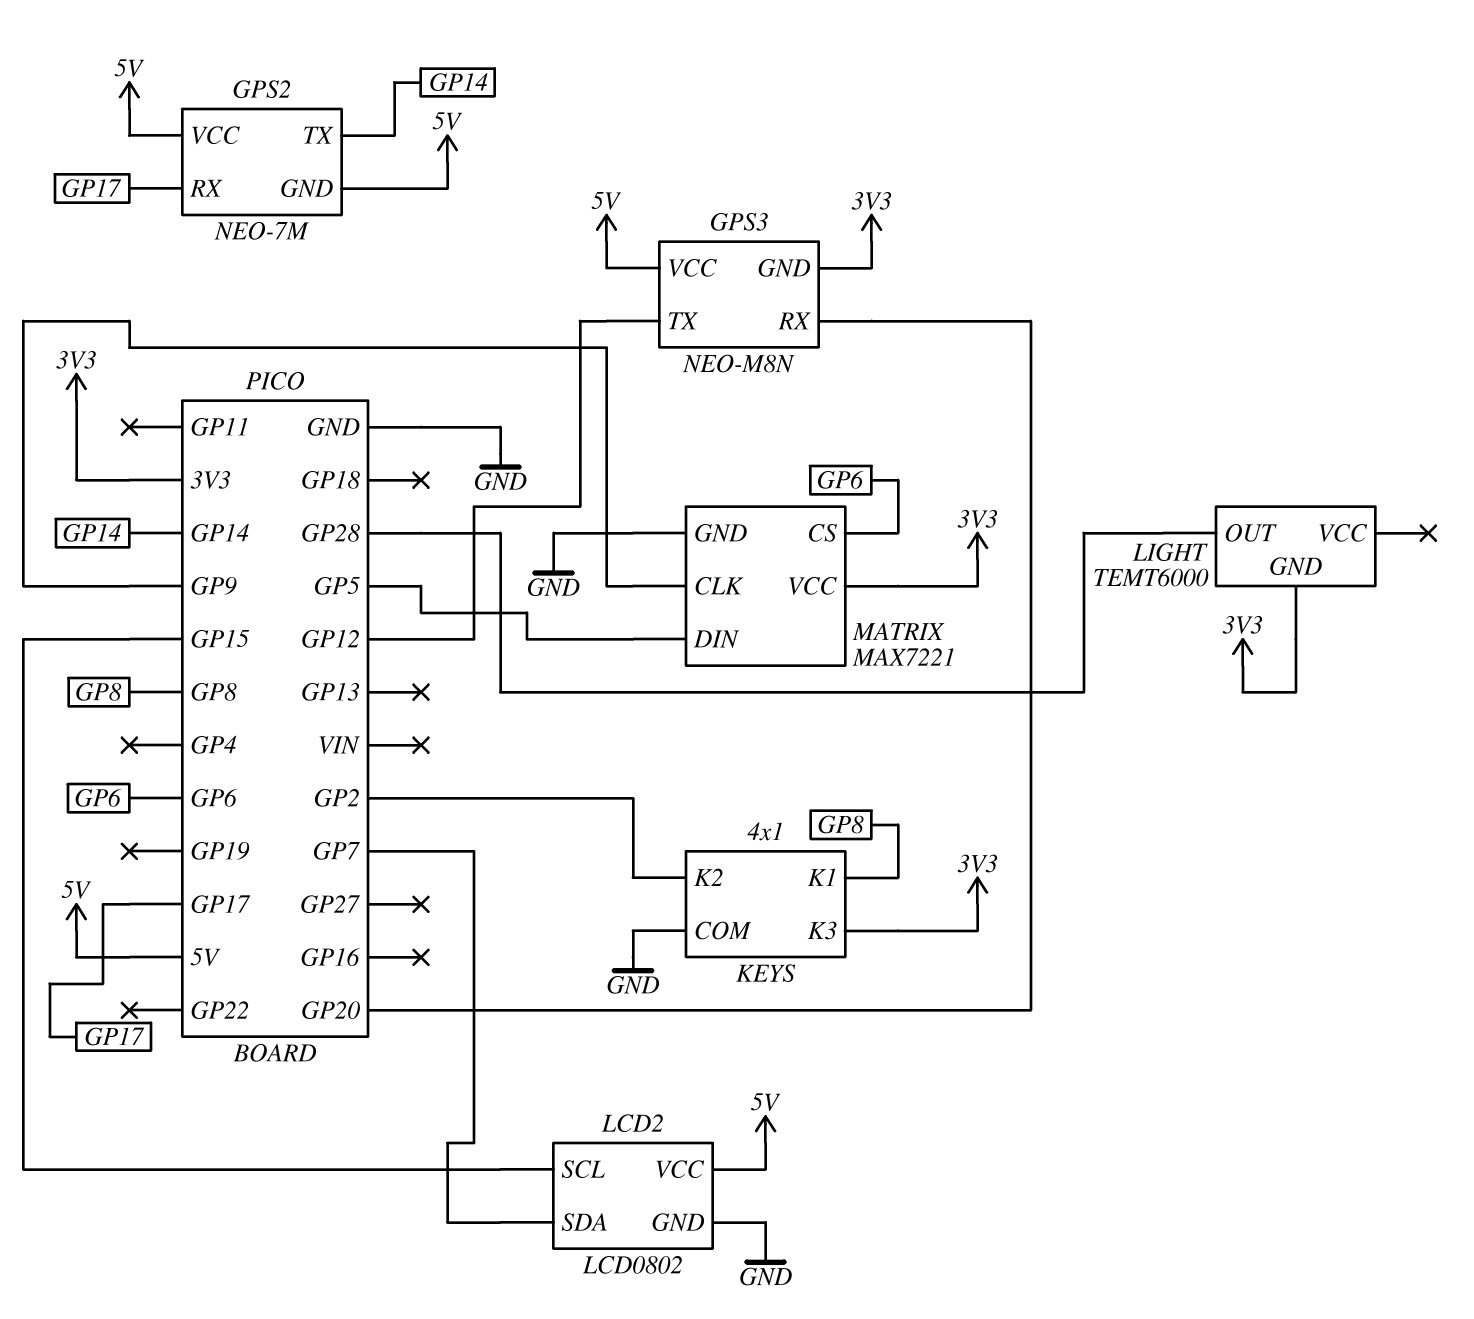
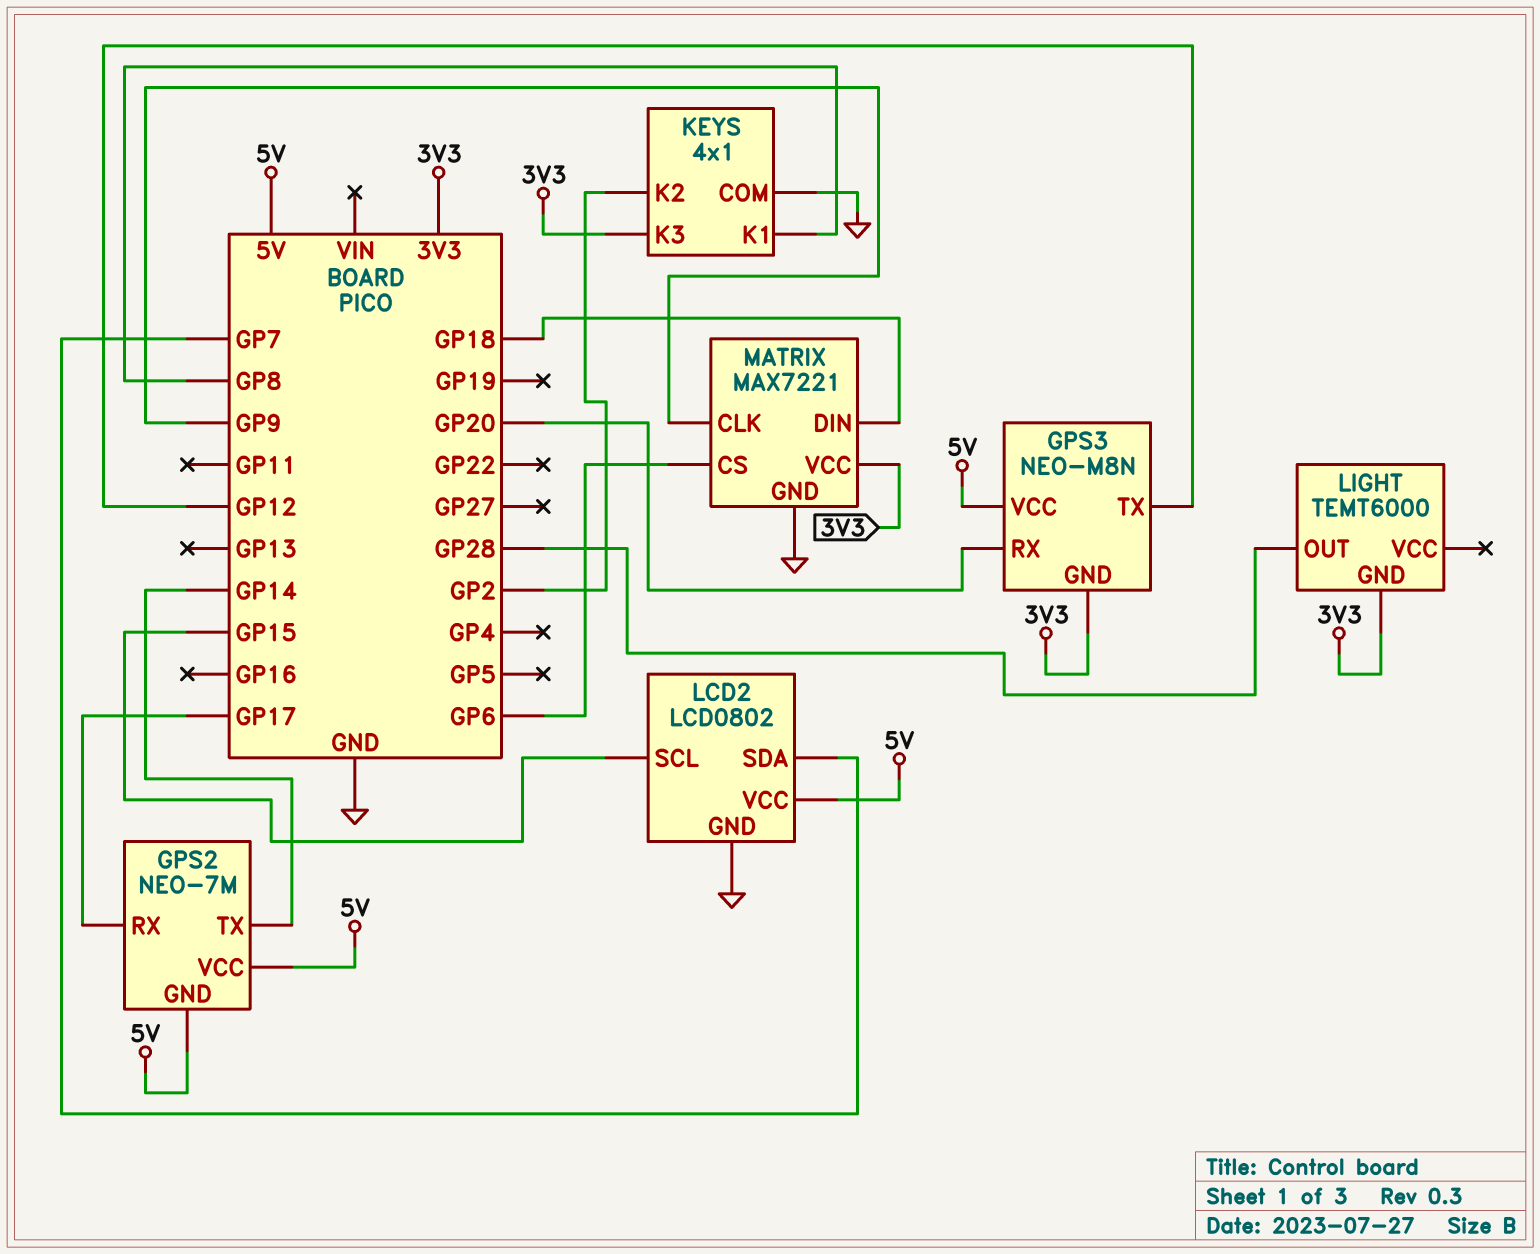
MATRIX pin DIN: GP5 -> GP18

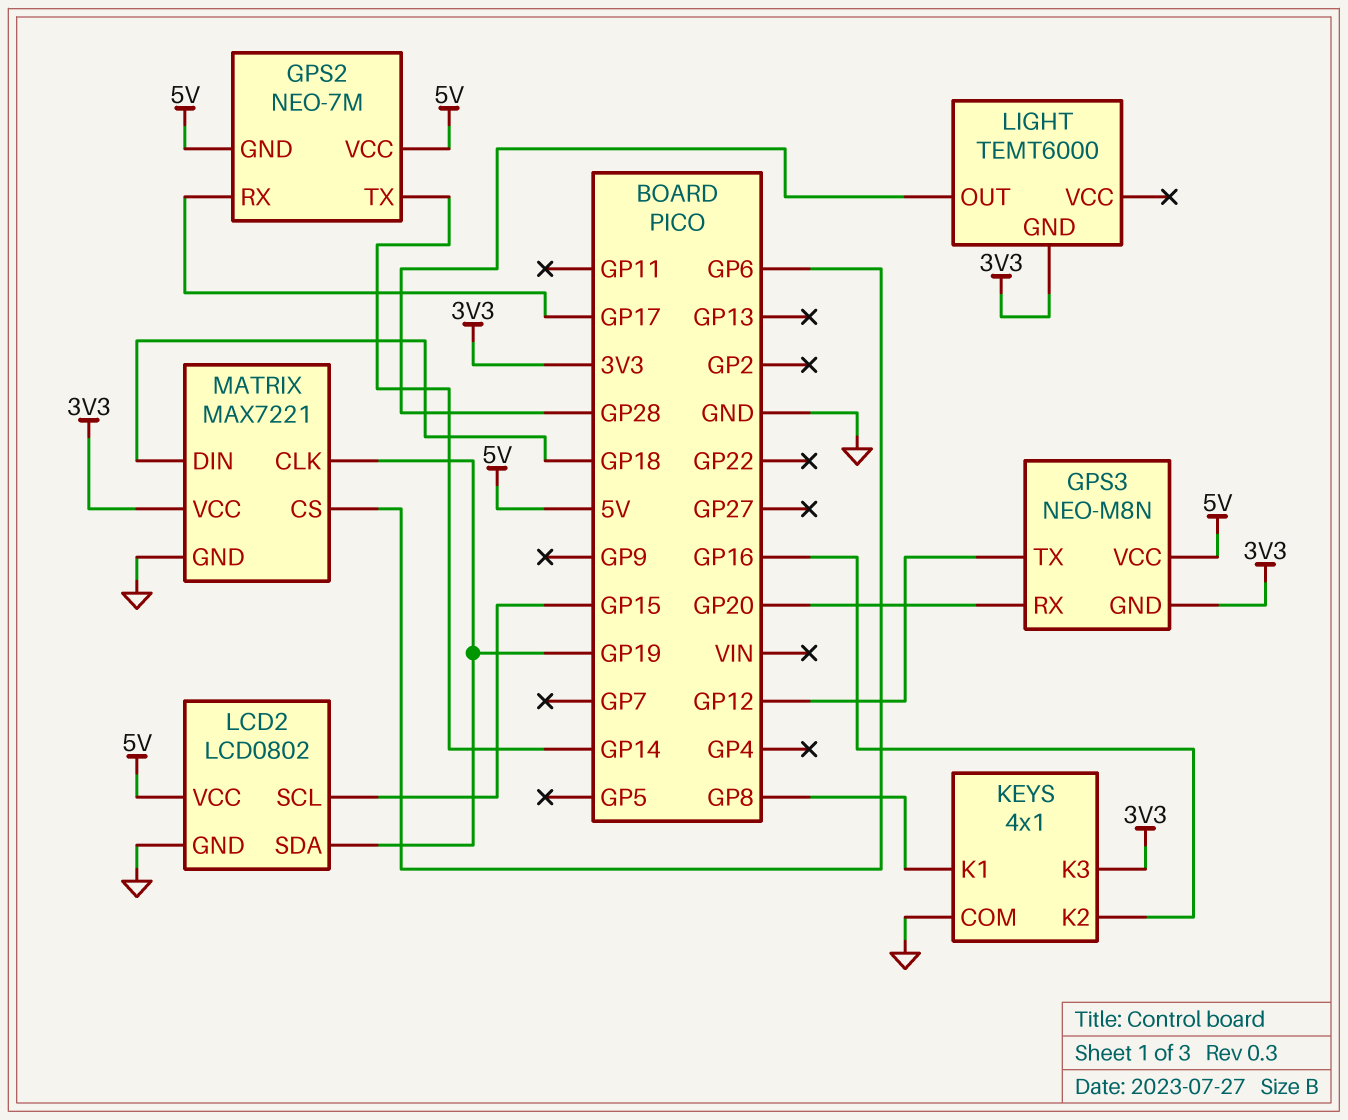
KEYS pin K2: GP2 -> GP16
LCD2 pin SDA: GP7 -> GP19
MATRIX pin CLK: GP9 -> GP19

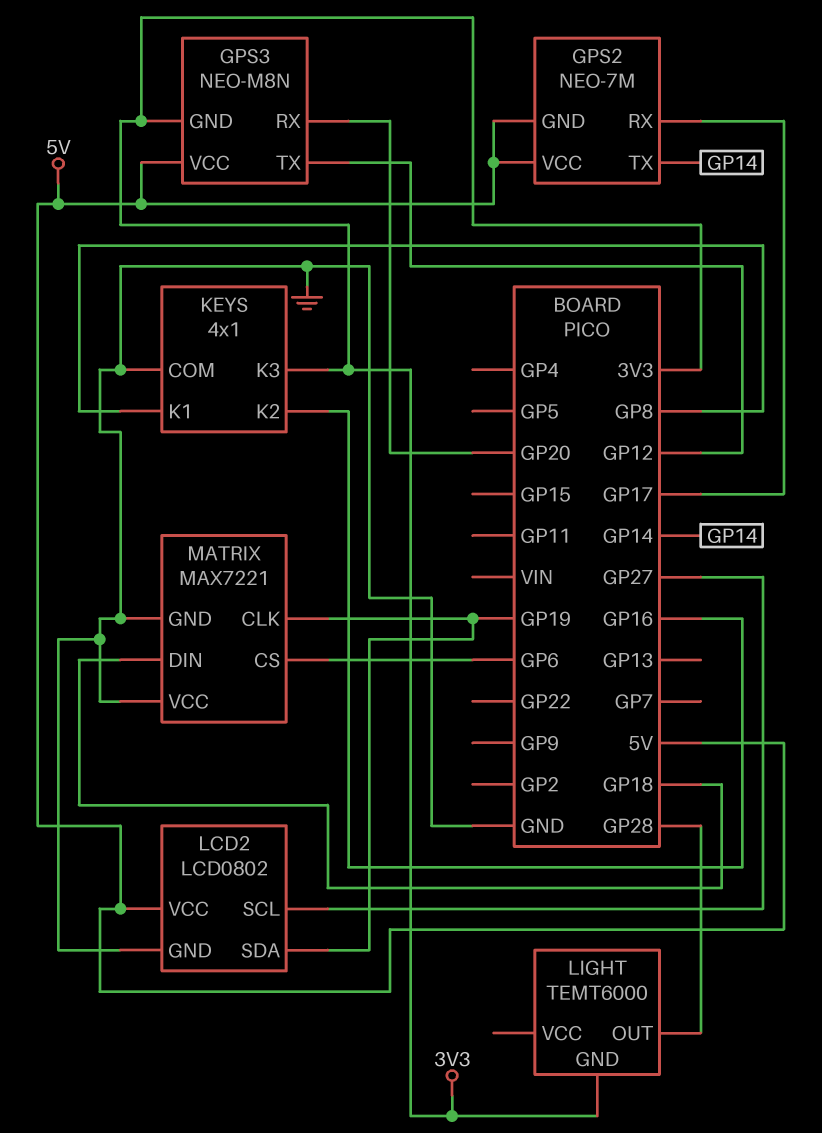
LCD2 pin SCL: GP15 -> GP27
MATRIX pin VCC: 3V3 -> GND

